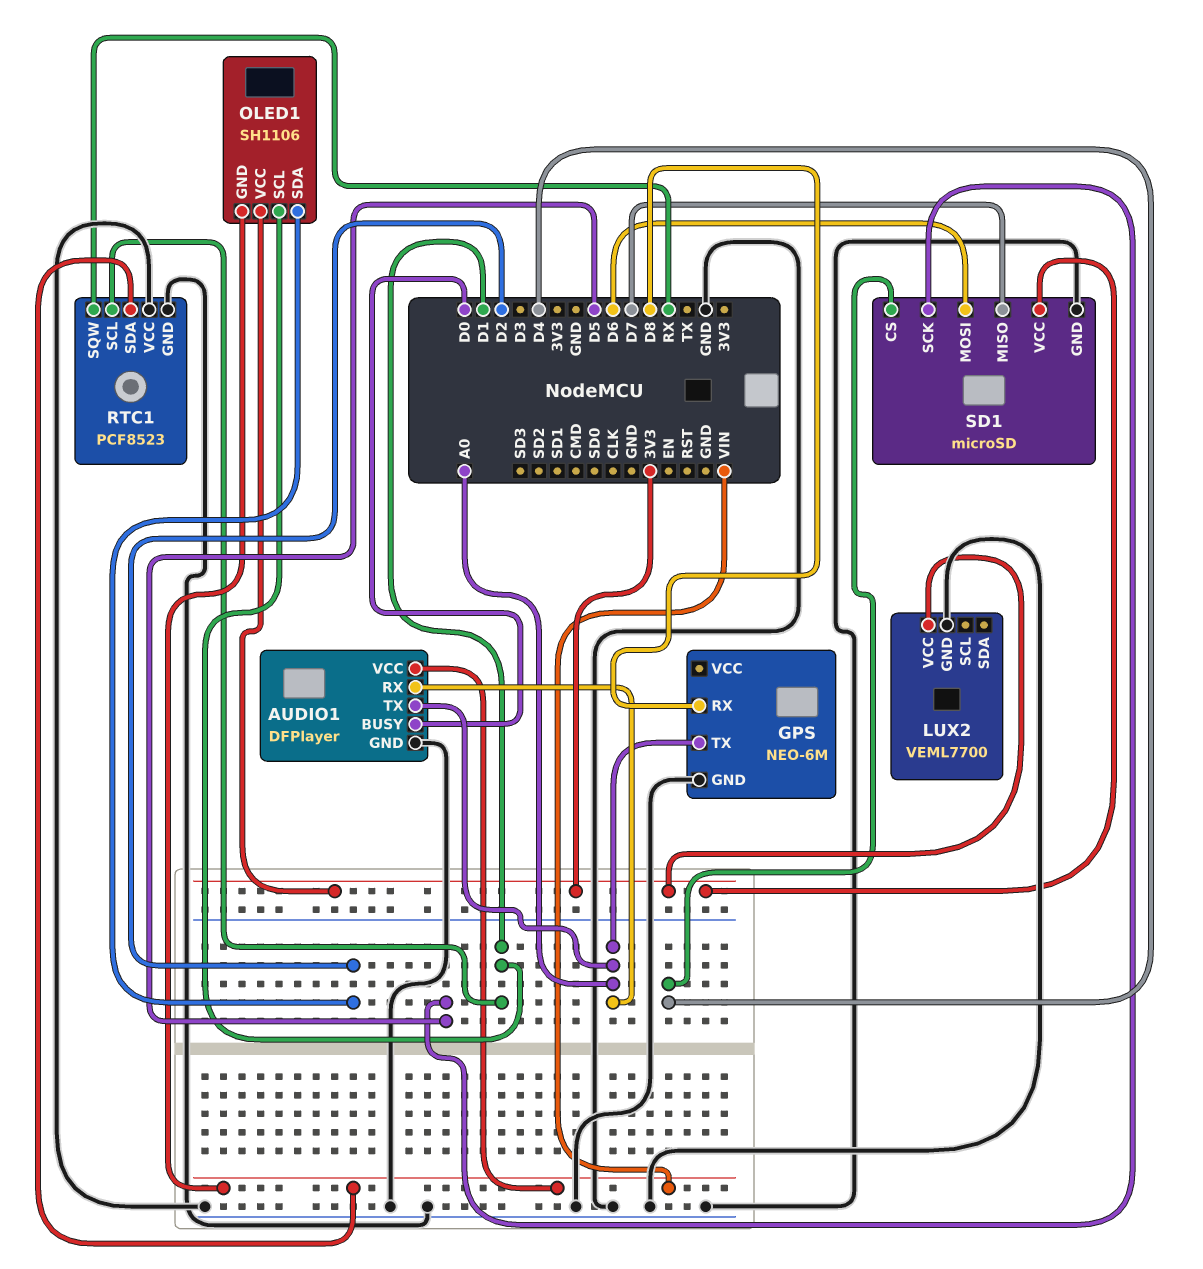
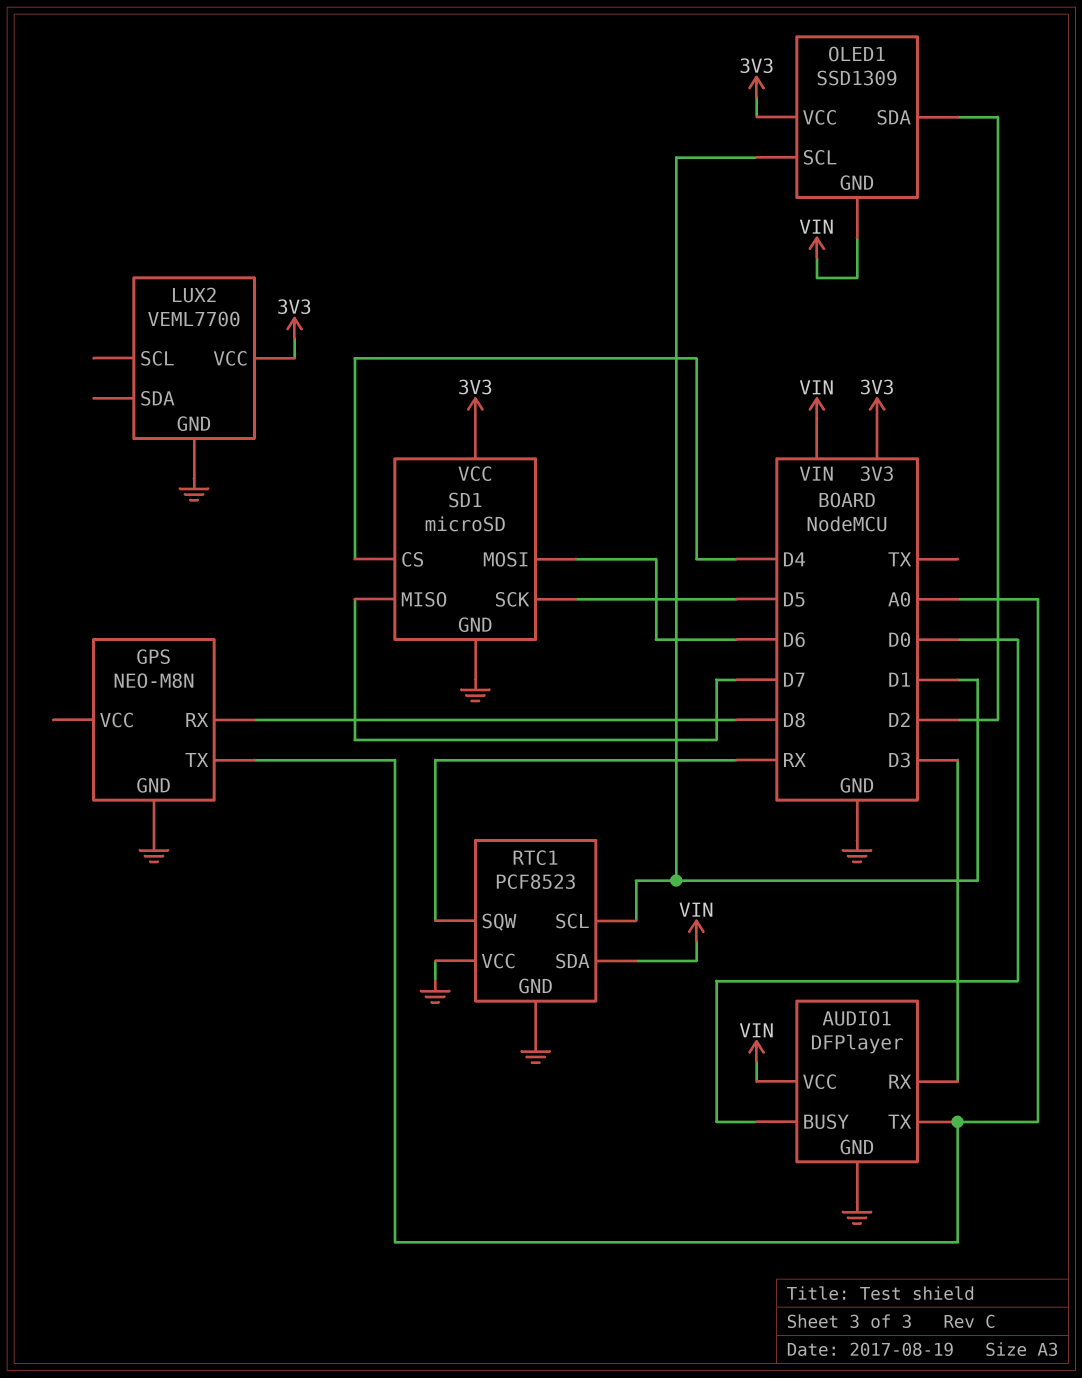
AUDIO1 pin RX: A0 -> D3
GPS: NEO-6M -> NEO-M8N
OLED1: SH1106 -> SSD1309

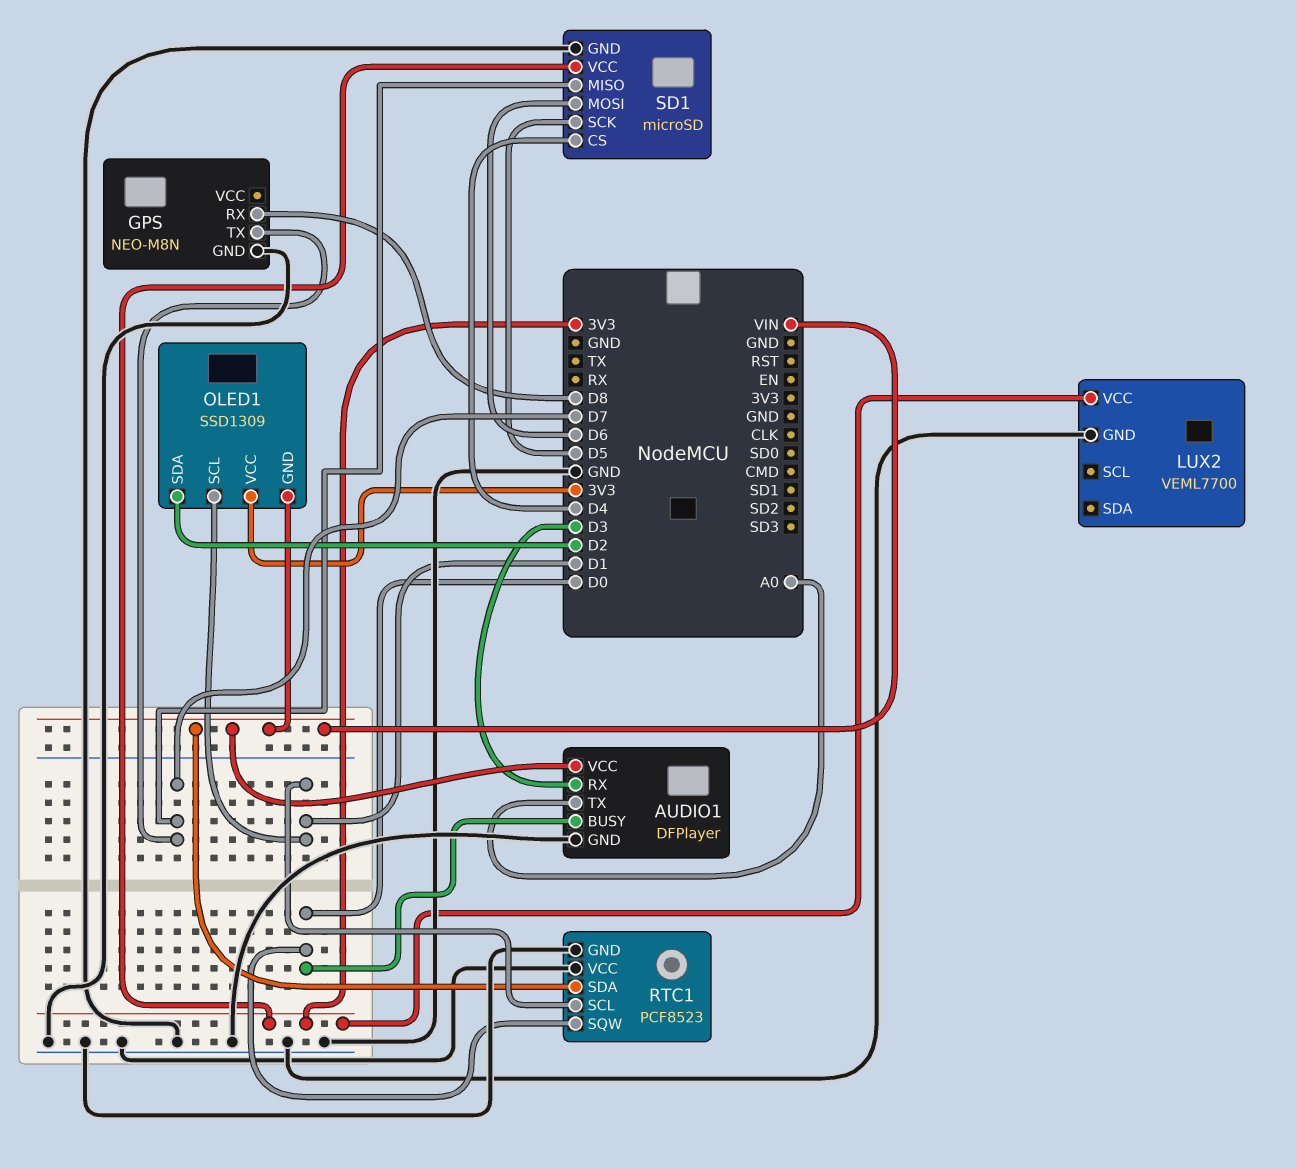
GPS pin TX: A0 -> D7
RTC1 pin SQW: RX -> D0

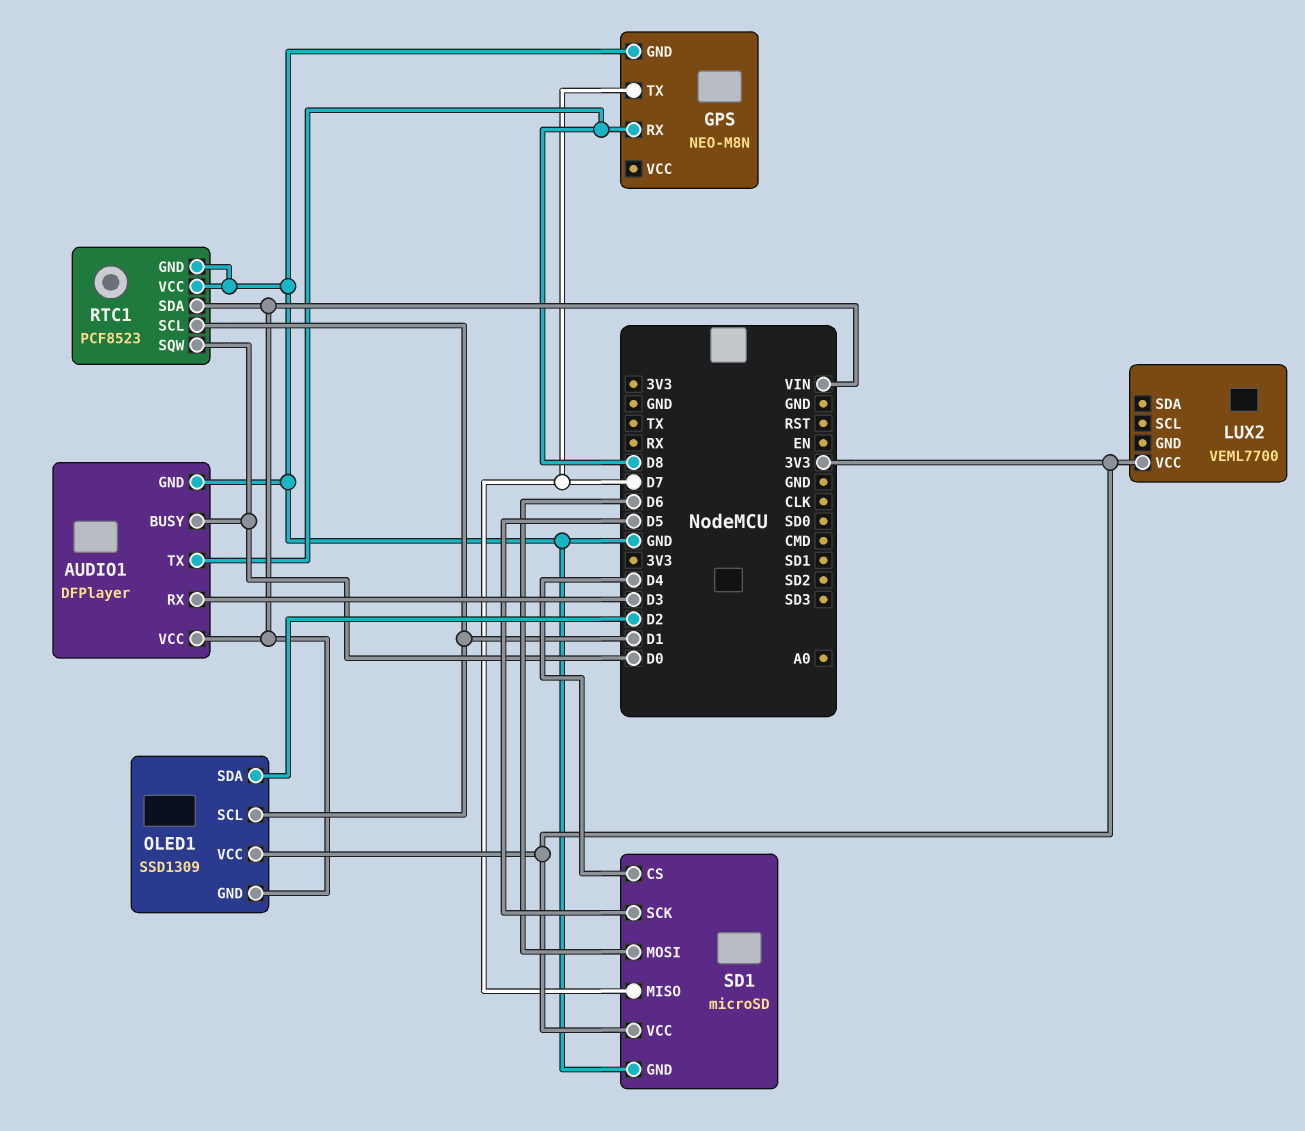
AUDIO1 pin TX: A0 -> D8
LUX2 pin GND: GND -> none

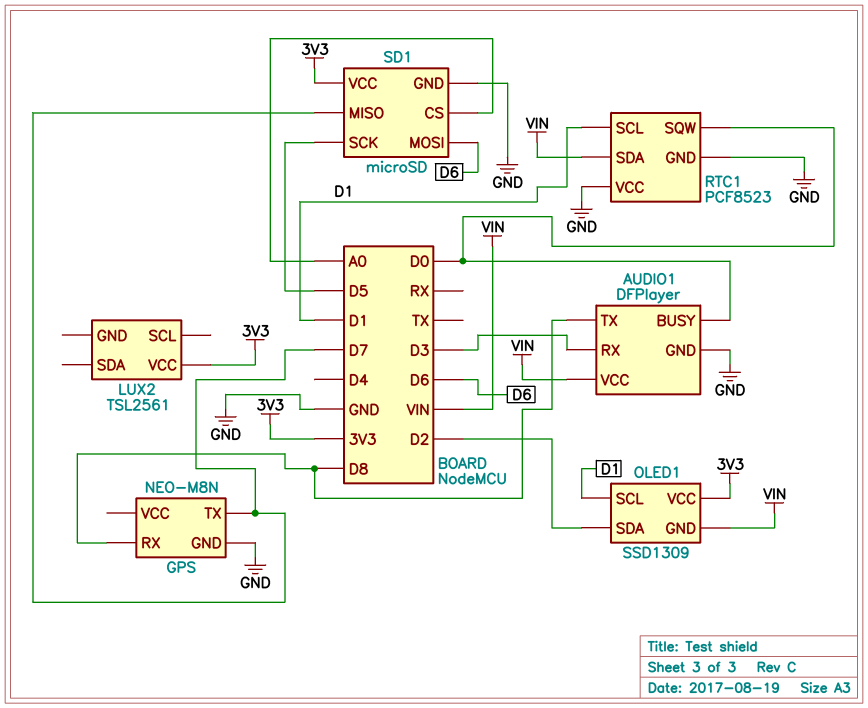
LUX2: VEML7700 -> TSL2561
SD1 pin CS: D4 -> A0

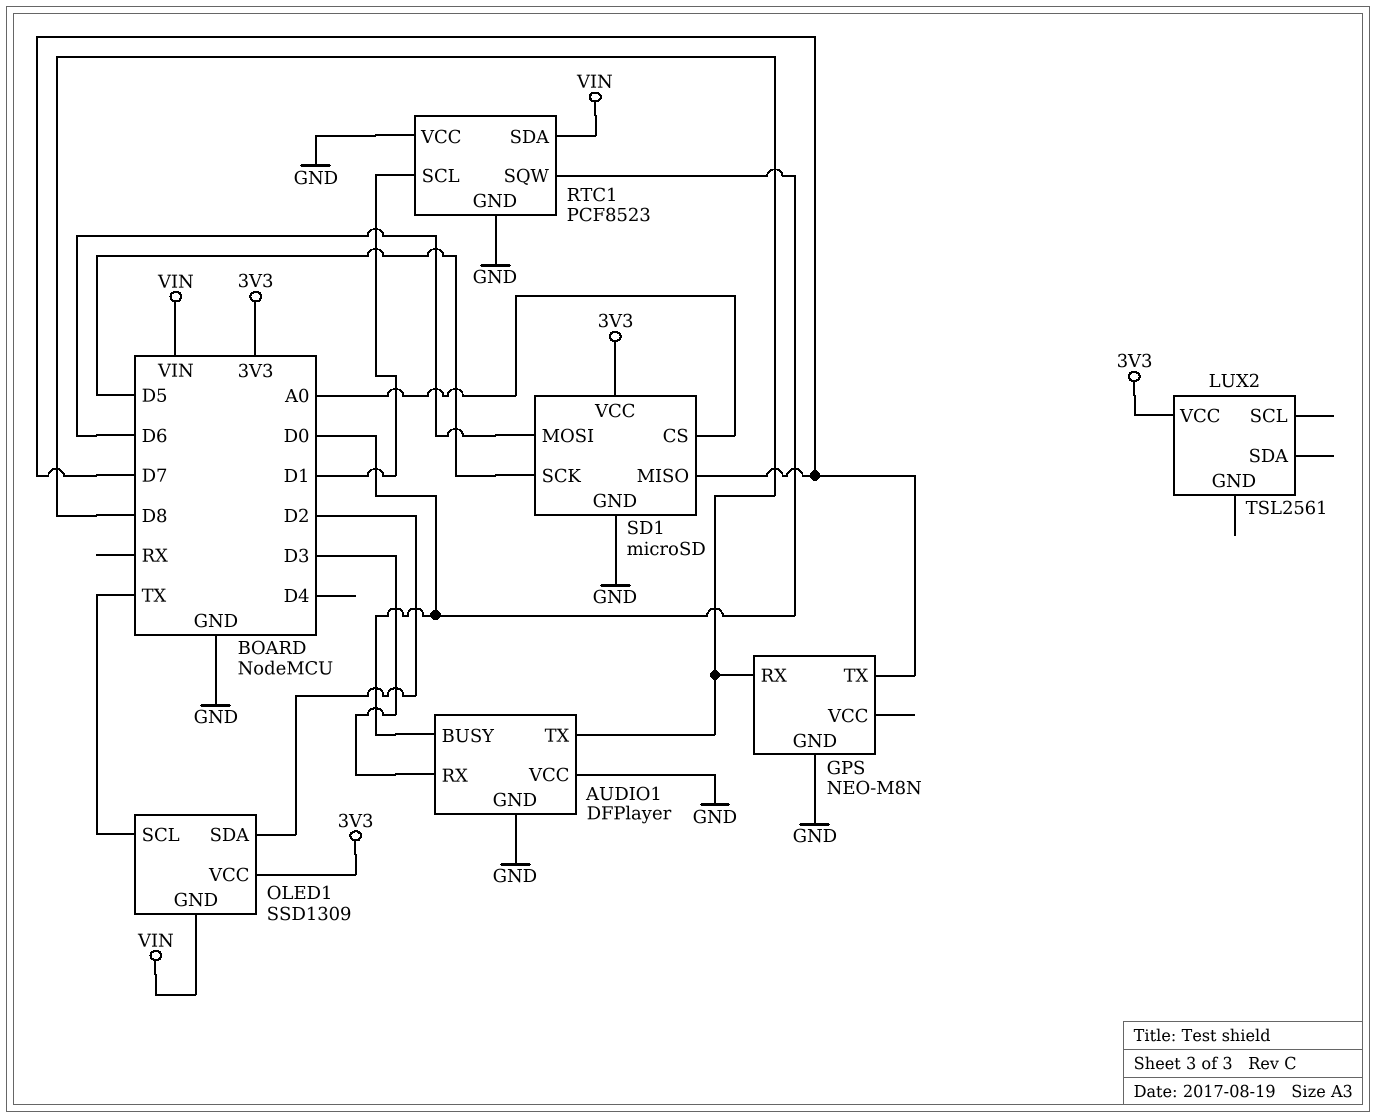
AUDIO1 pin VCC: VIN -> GND
OLED1 pin SCL: D1 -> TX

